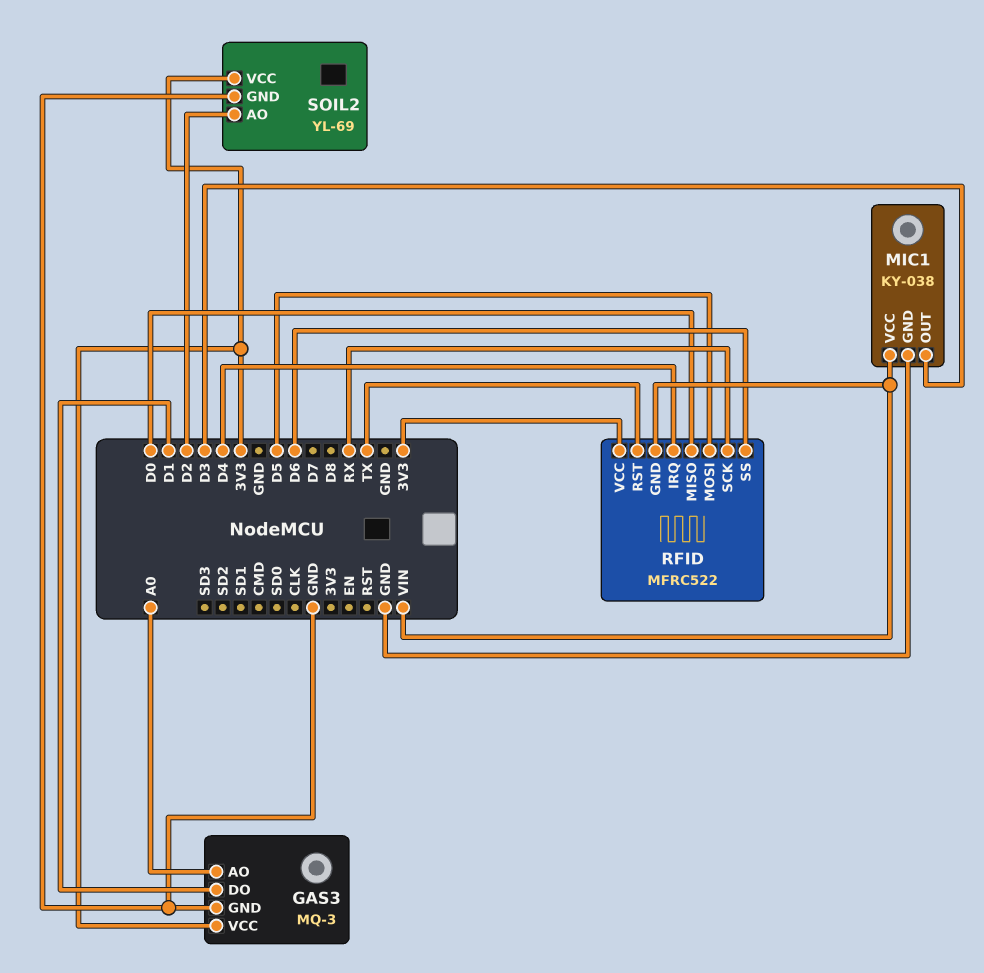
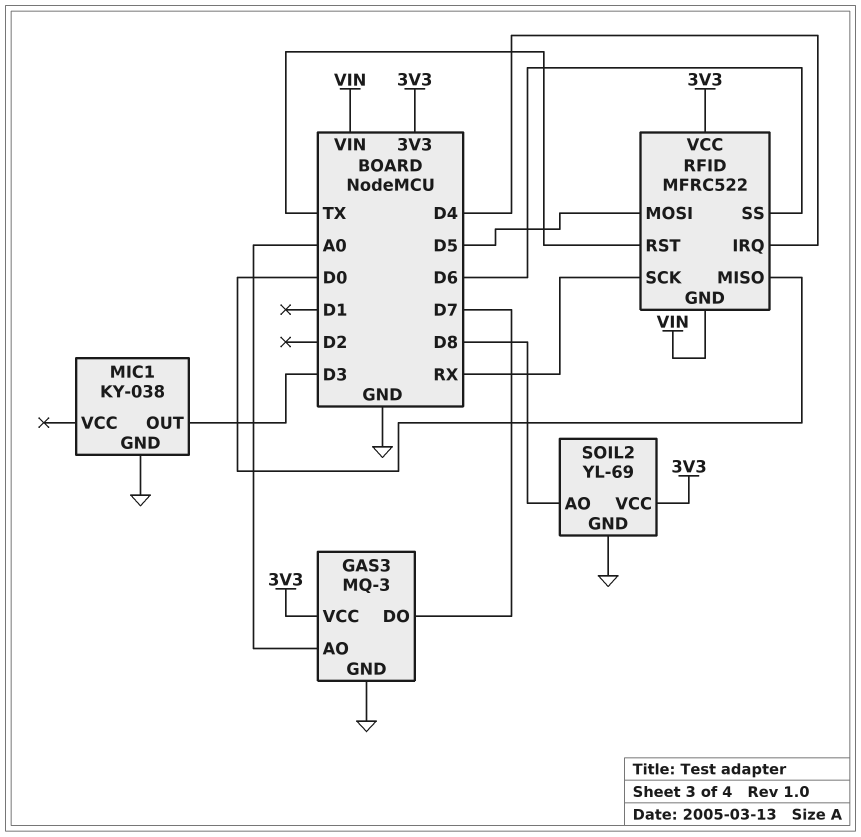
GAS3 pin DO: D1 -> D7
MIC1 pin VCC: VIN -> none
SOIL2 pin AO: D2 -> D8

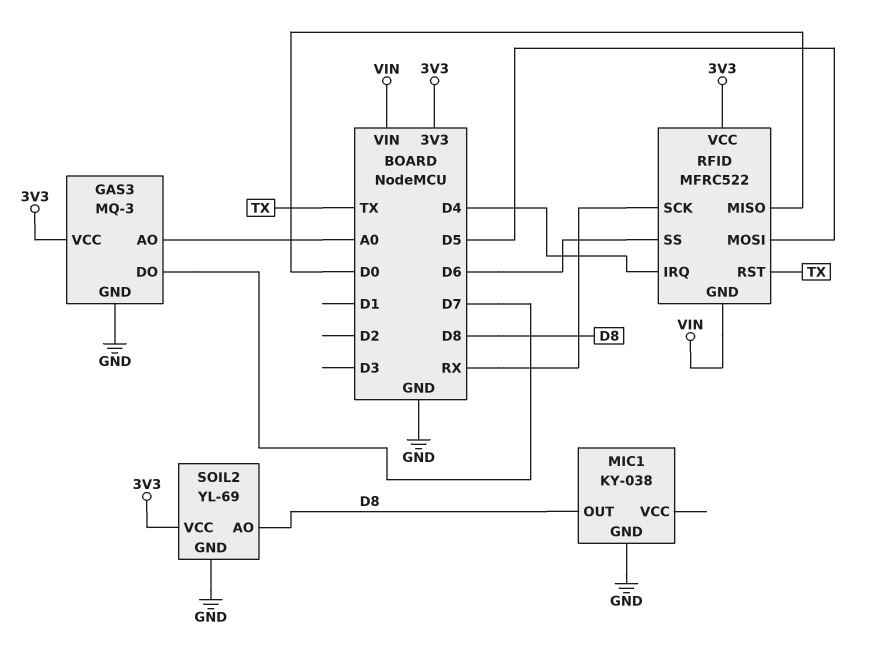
MIC1 pin OUT: D3 -> D8

